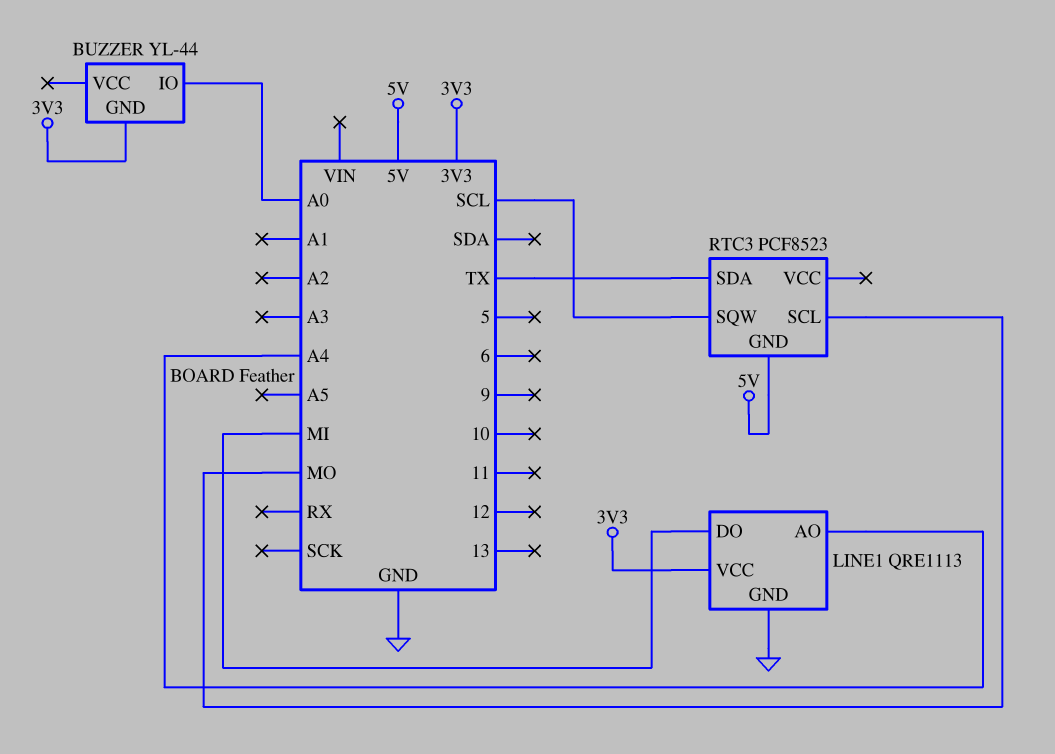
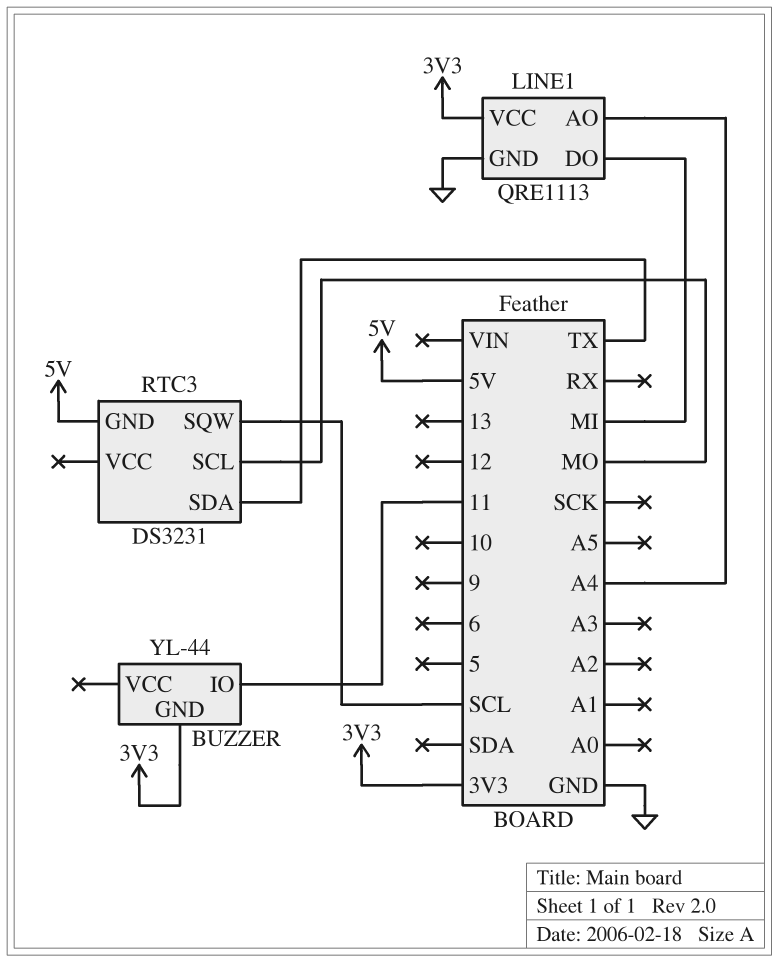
BUZZER pin IO: A0 -> 11
RTC3: PCF8523 -> DS3231

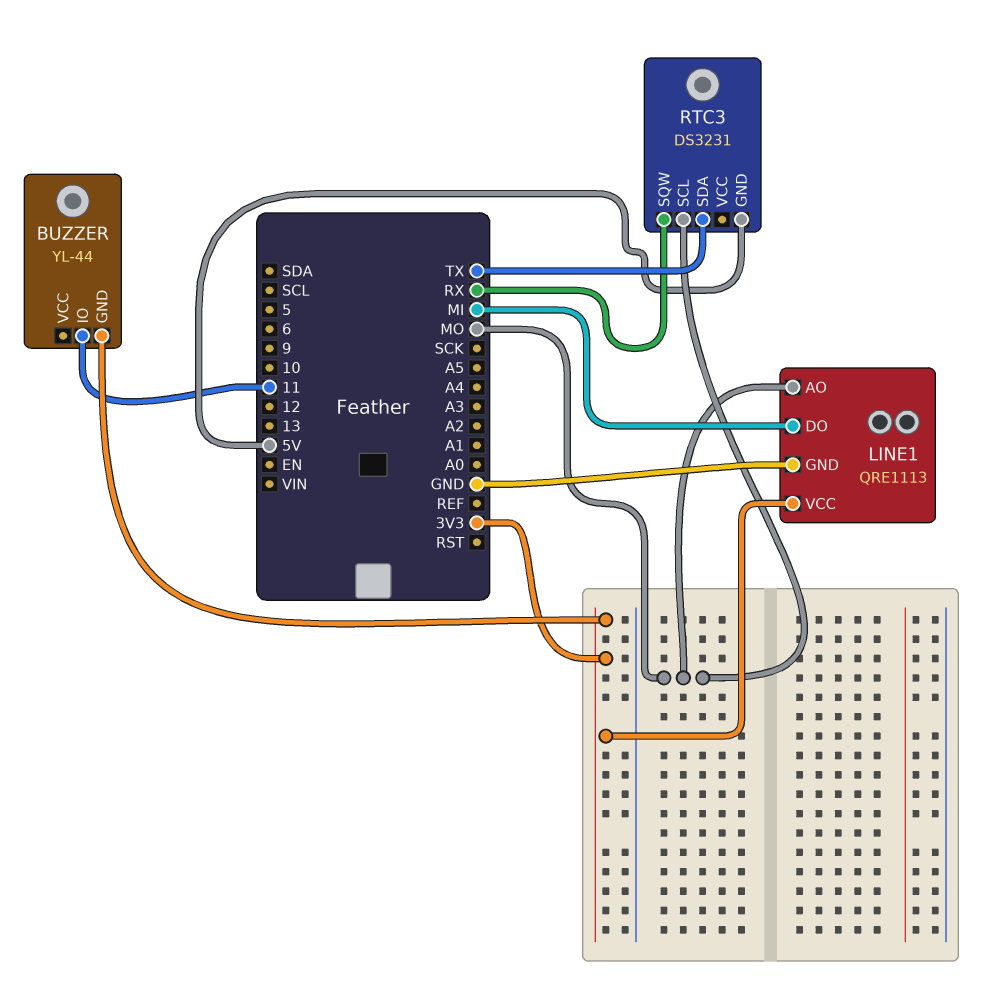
LINE1 pin AO: A4 -> MO
RTC3 pin SQW: SCL -> RX

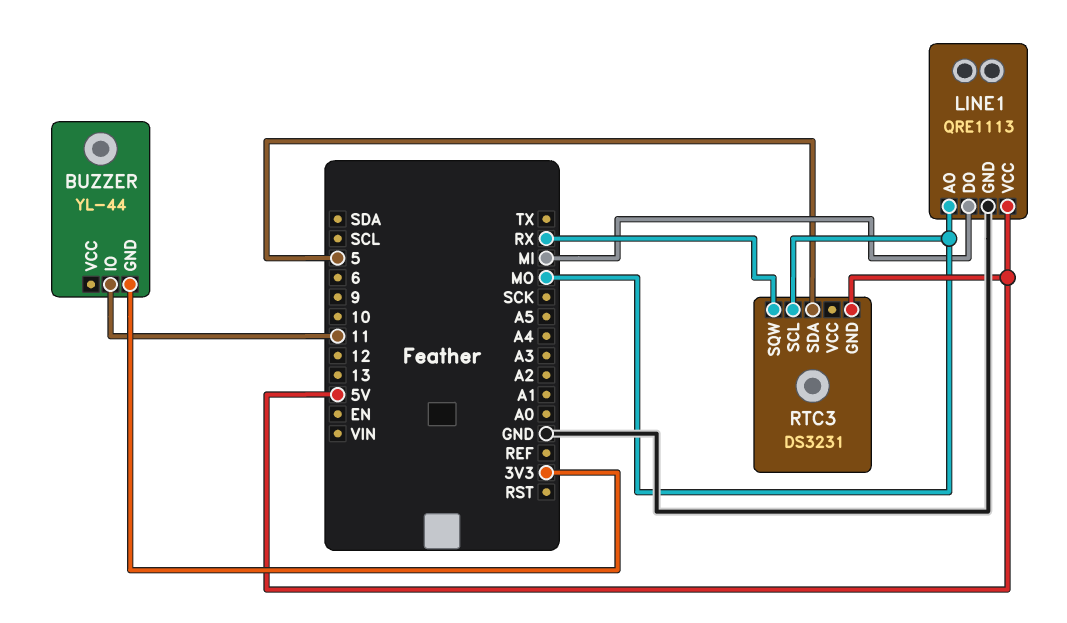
LINE1 pin VCC: 3V3 -> 5V
RTC3 pin SDA: TX -> 5

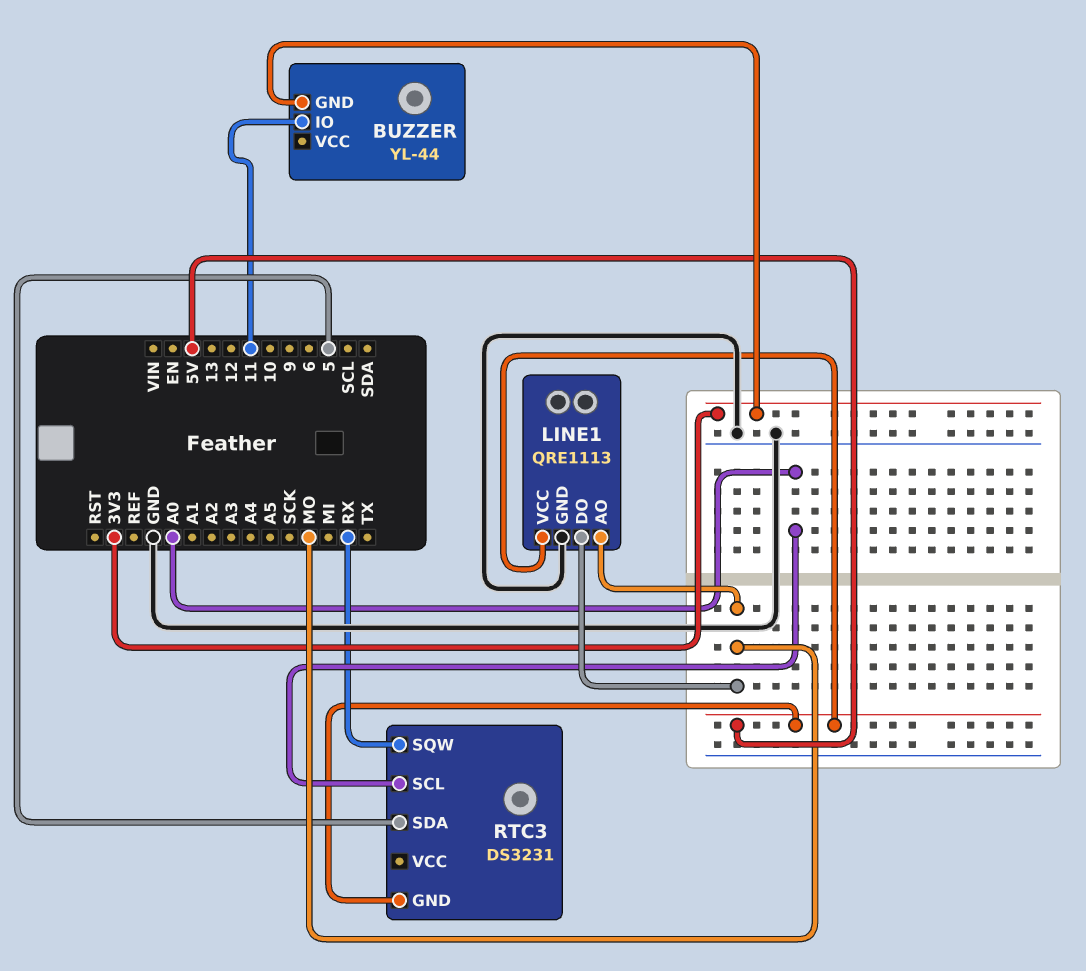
LINE1 pin DO: MI -> MO
RTC3 pin SCL: MO -> A0

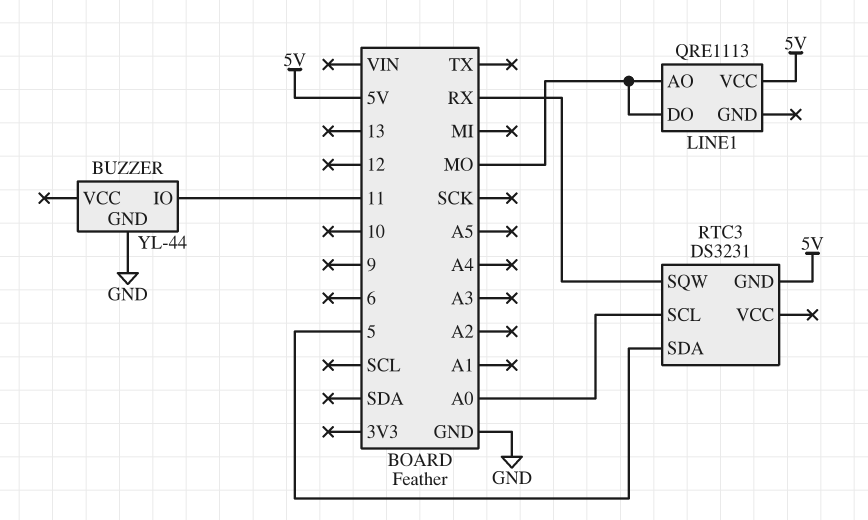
BUZZER pin GND: 3V3 -> GND
LINE1 pin GND: GND -> none

